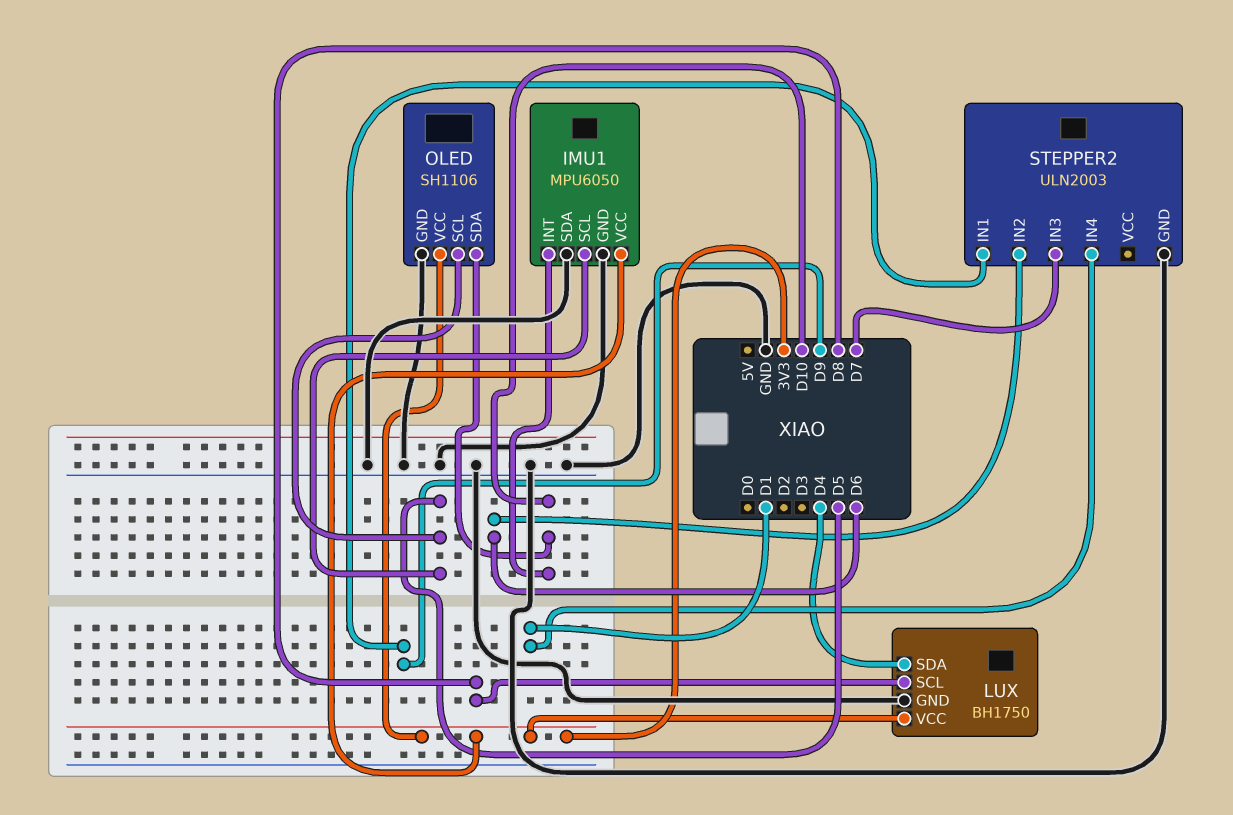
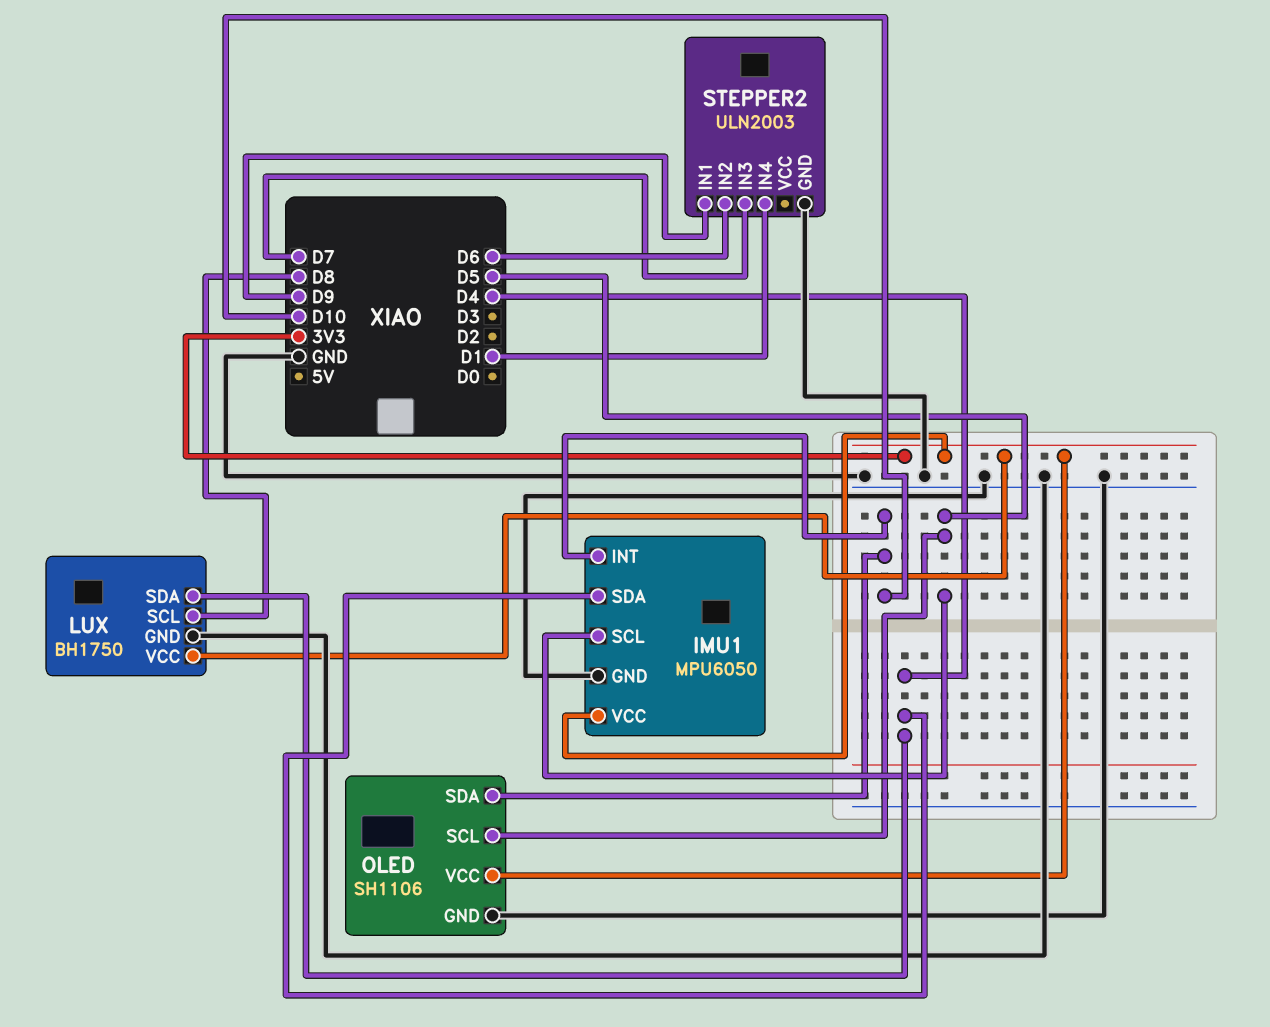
IMU1 pin SDA: GND -> D4

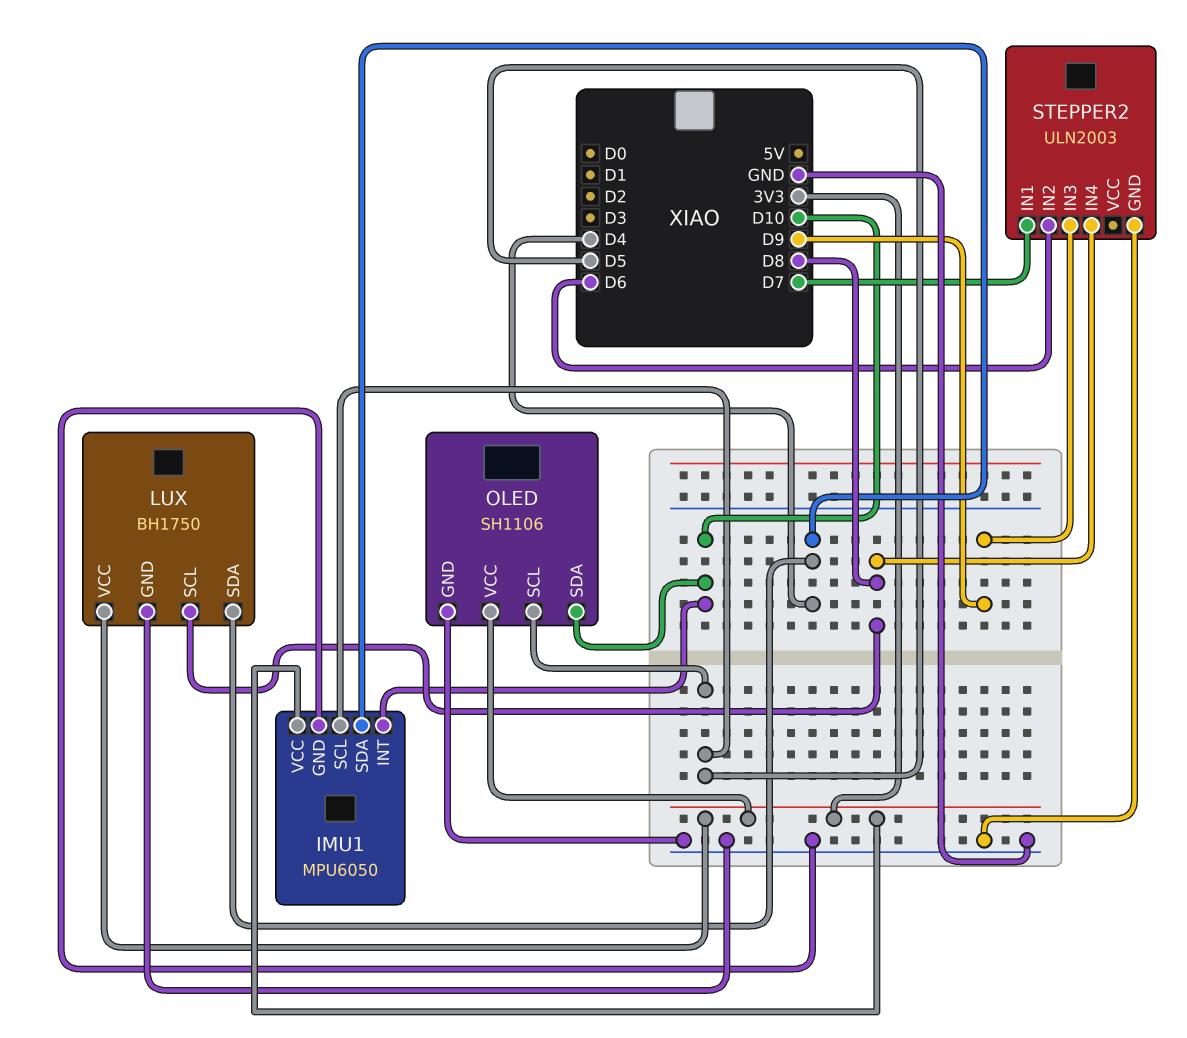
STEPPER2 pin IN1: D9 -> D7
STEPPER2 pin IN3: D7 -> D9
STEPPER2 pin IN4: D1 -> D8

